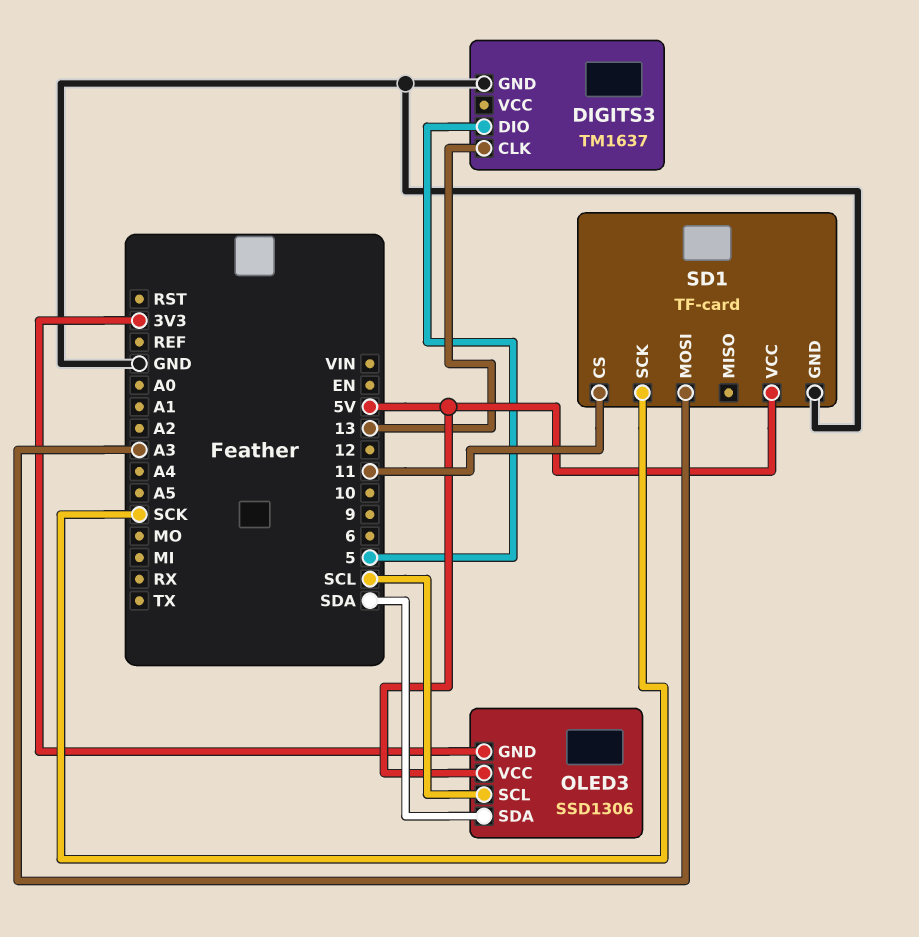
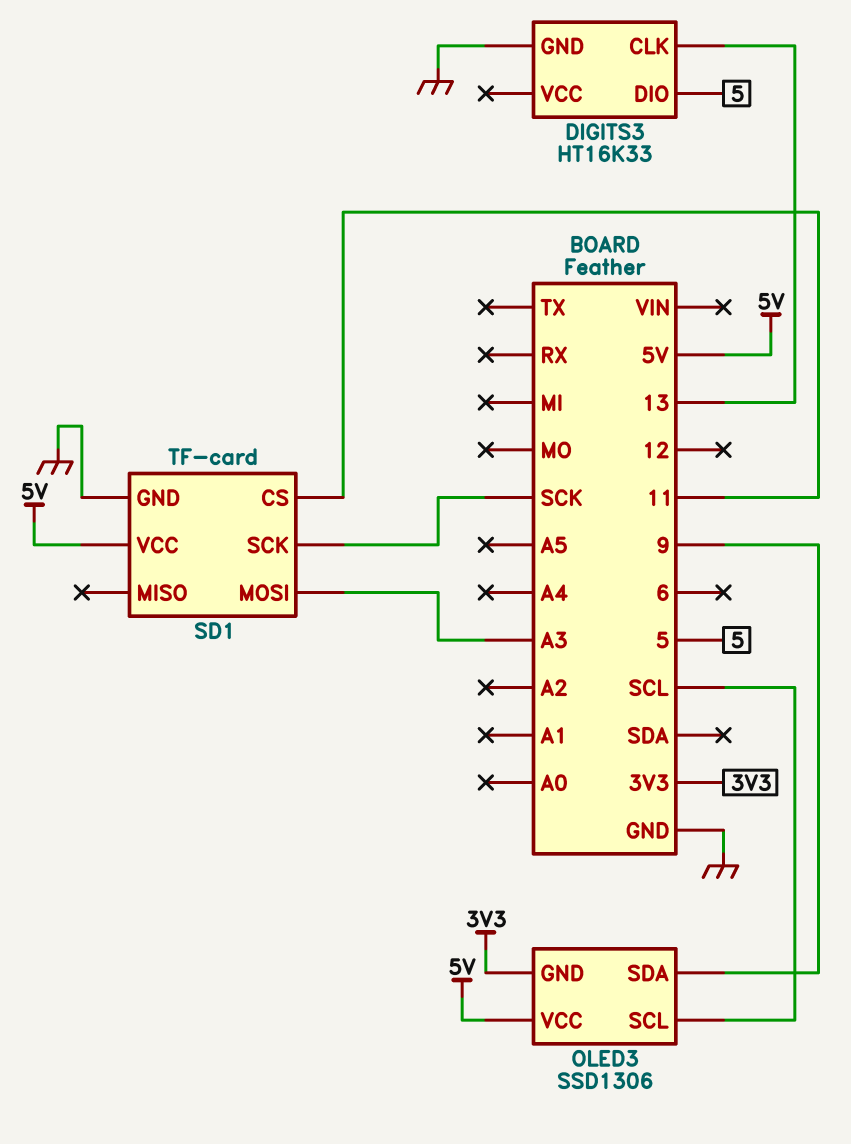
DIGITS3: TM1637 -> HT16K33
OLED3 pin SDA: SDA -> 9

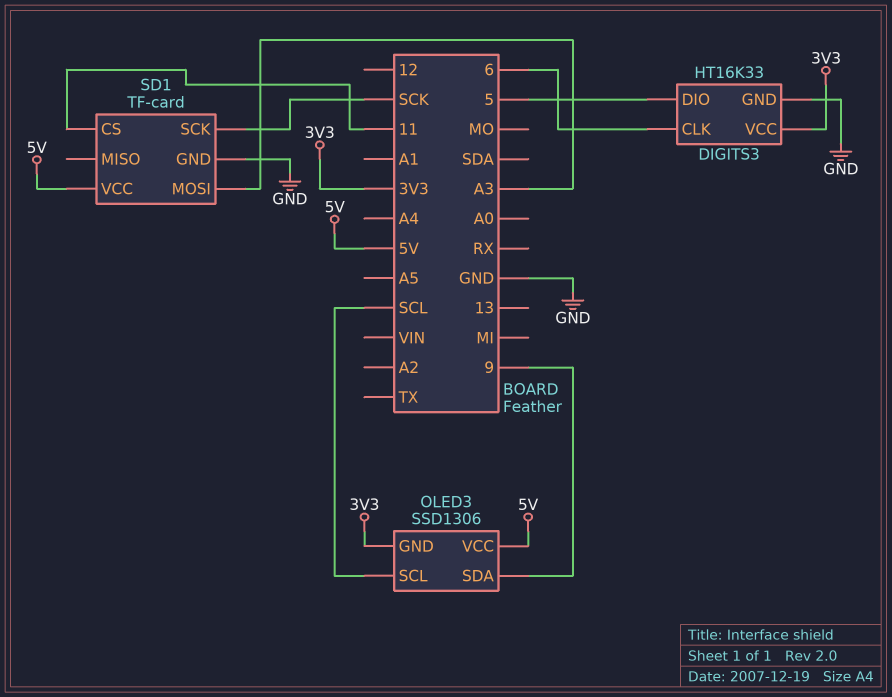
DIGITS3 pin CLK: 13 -> 6
DIGITS3 pin VCC: none -> 3V3

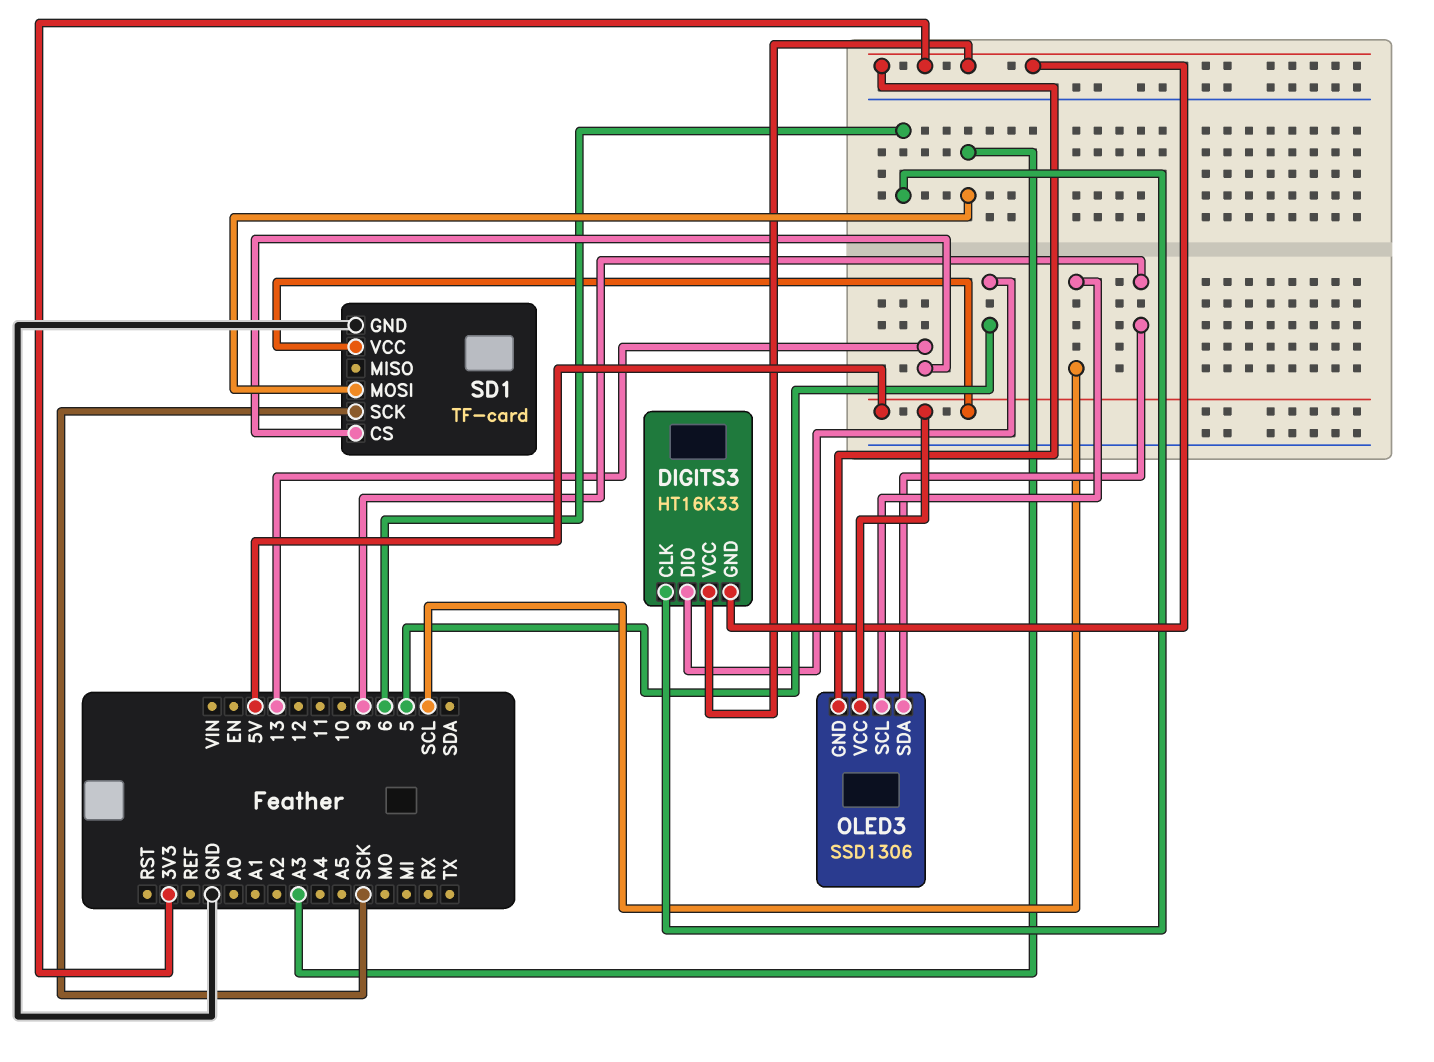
DIGITS3 pin GND: GND -> 3V3
SD1 pin CS: 11 -> 13

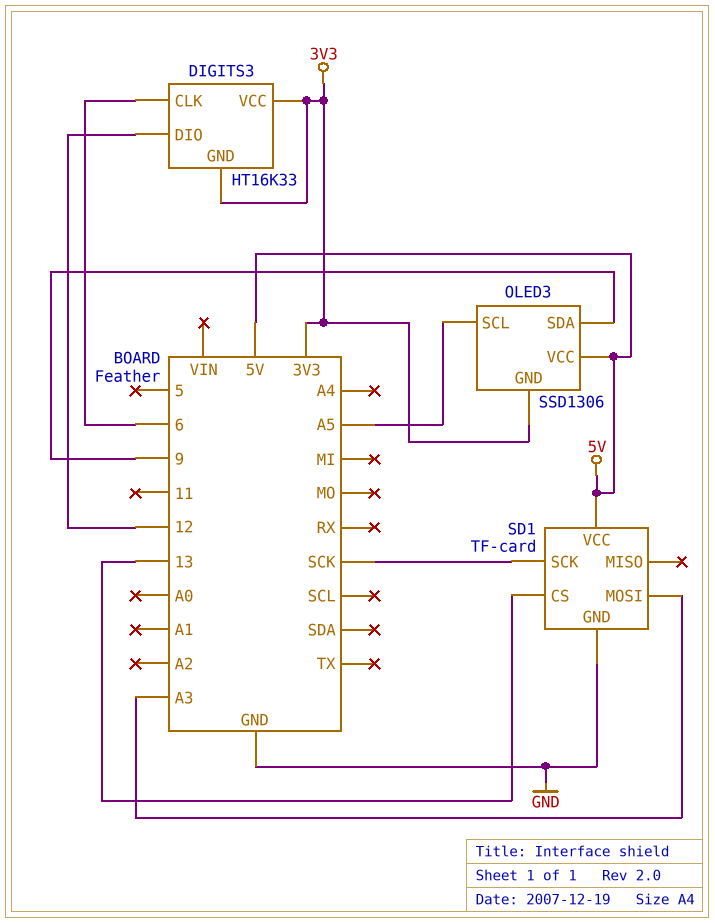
DIGITS3 pin DIO: 5 -> 12
OLED3 pin SCL: SCL -> A5

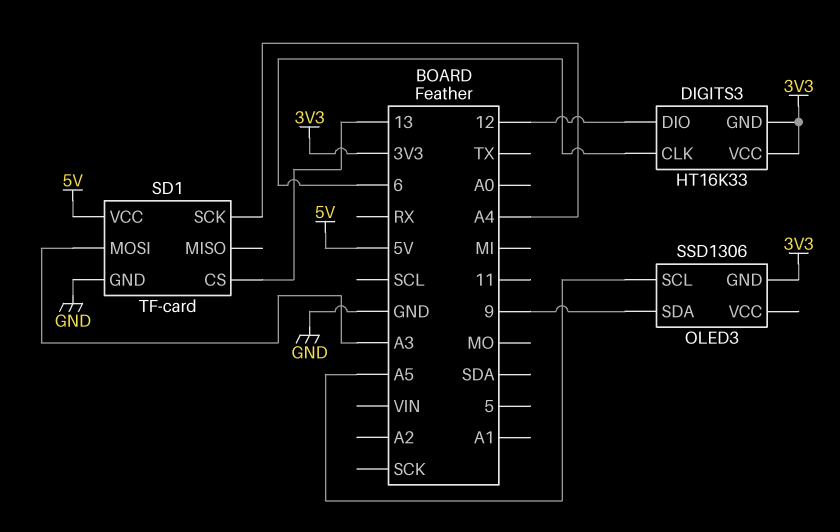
OLED3 pin VCC: 5V -> none
SD1 pin SCK: SCK -> A4

